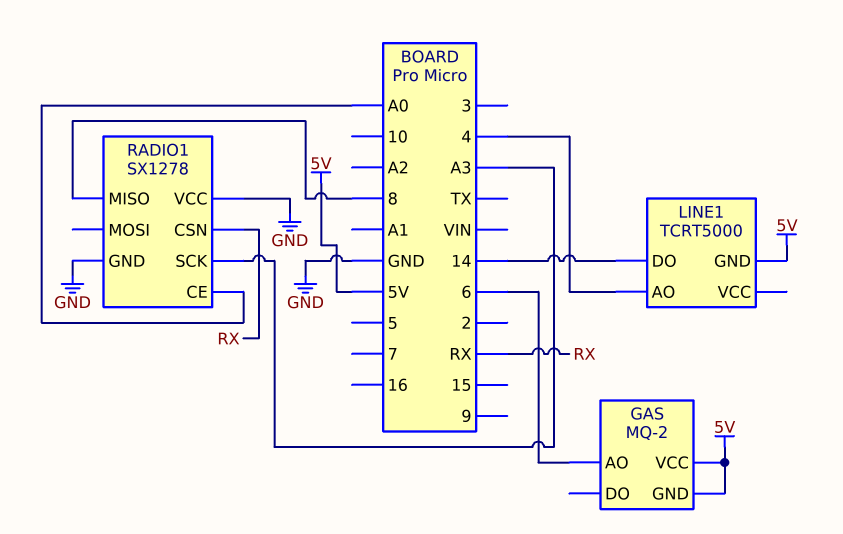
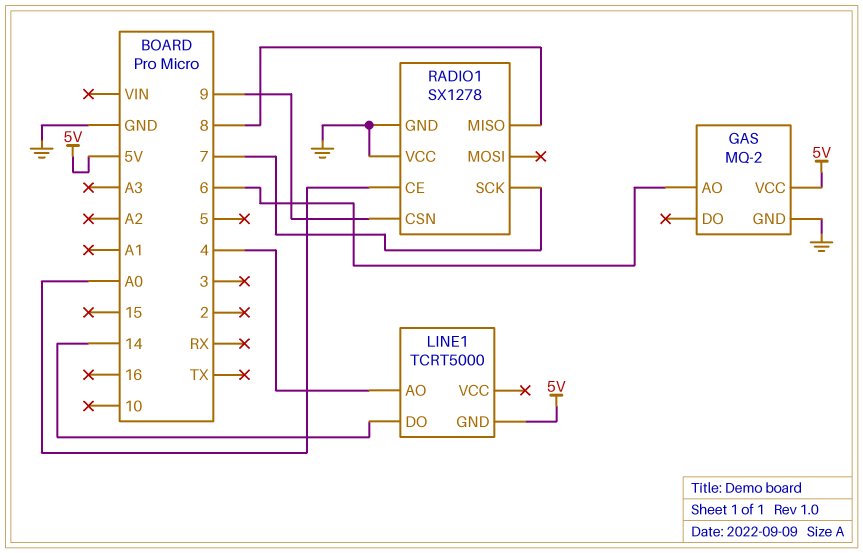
GAS pin GND: 5V -> GND
RADIO1 pin CSN: RX -> 9
RADIO1 pin SCK: A3 -> 7

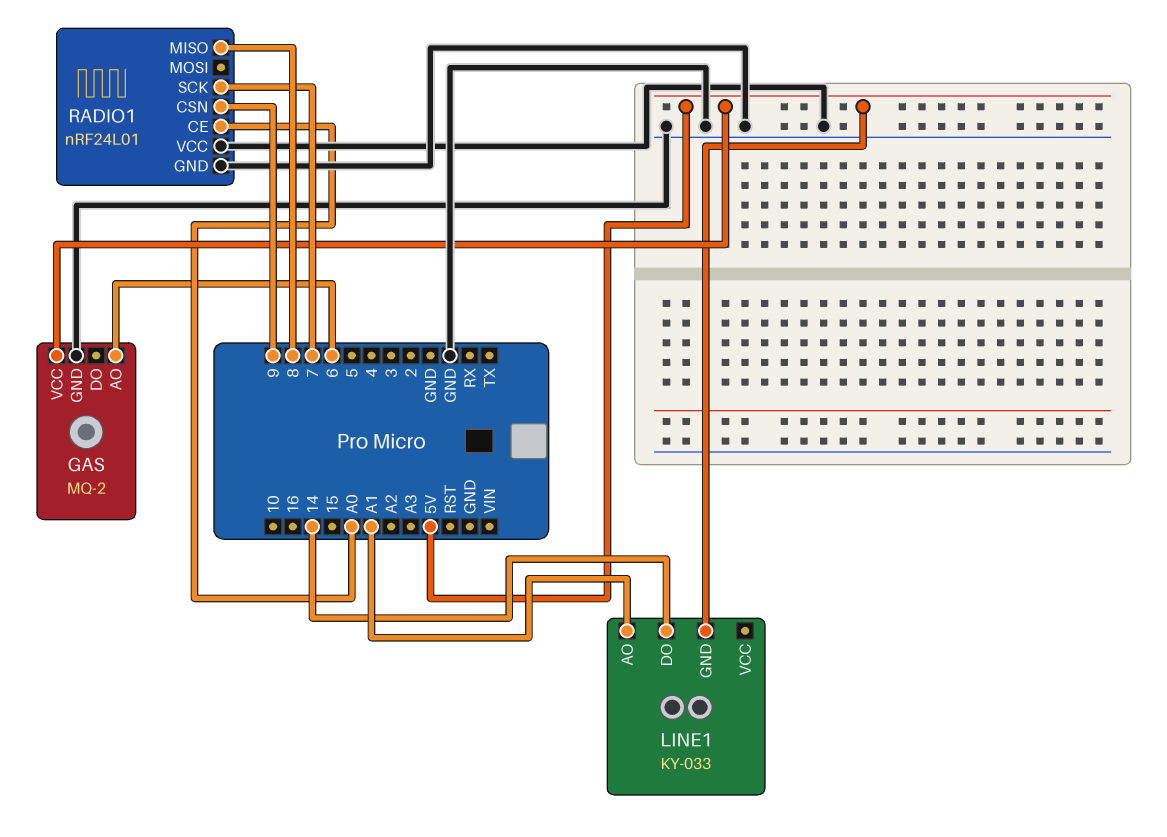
LINE1: TCRT5000 -> KY-033
LINE1 pin AO: 4 -> A1
RADIO1: SX1278 -> nRF24L01

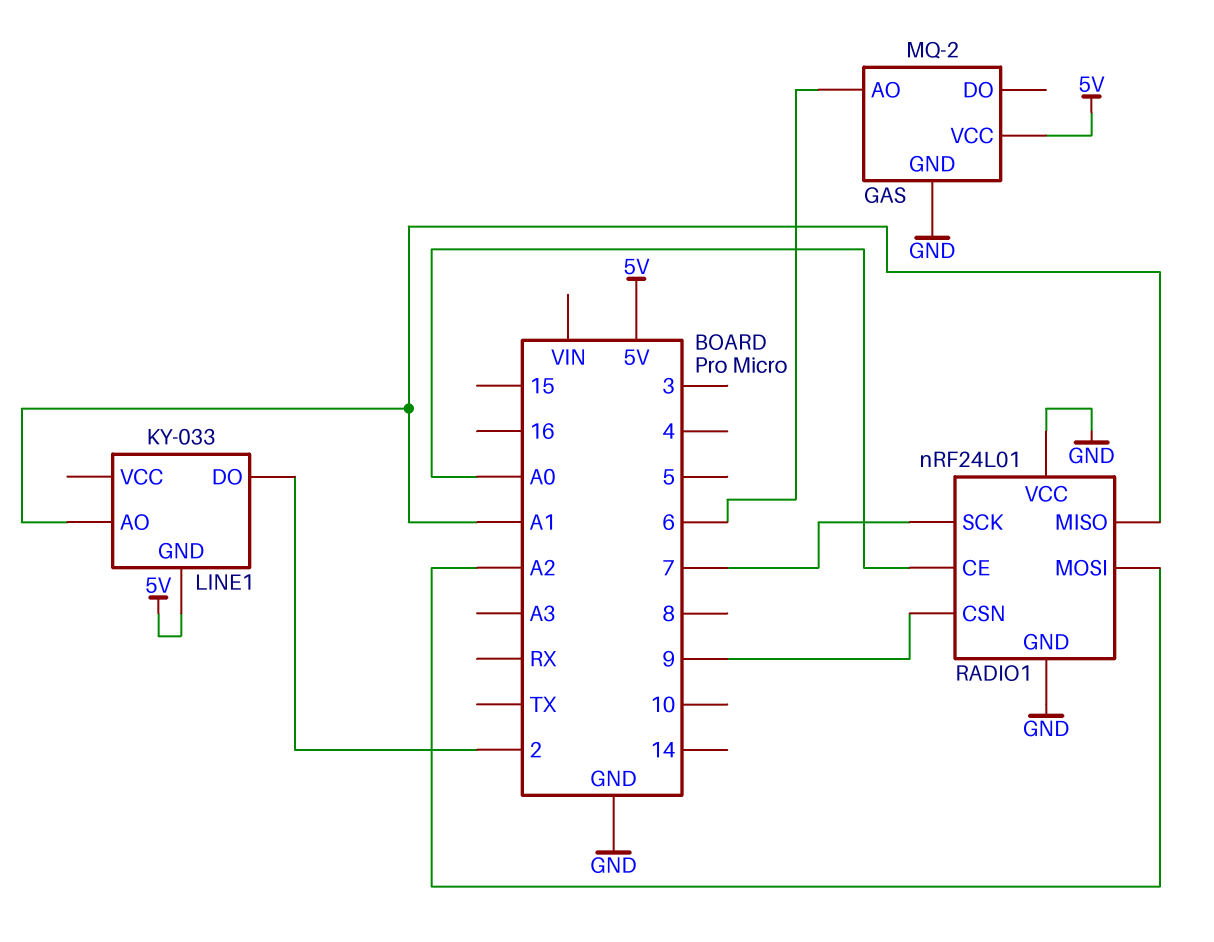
LINE1 pin DO: 14 -> 2
RADIO1 pin MISO: 8 -> A1
RADIO1 pin MOSI: none -> A2

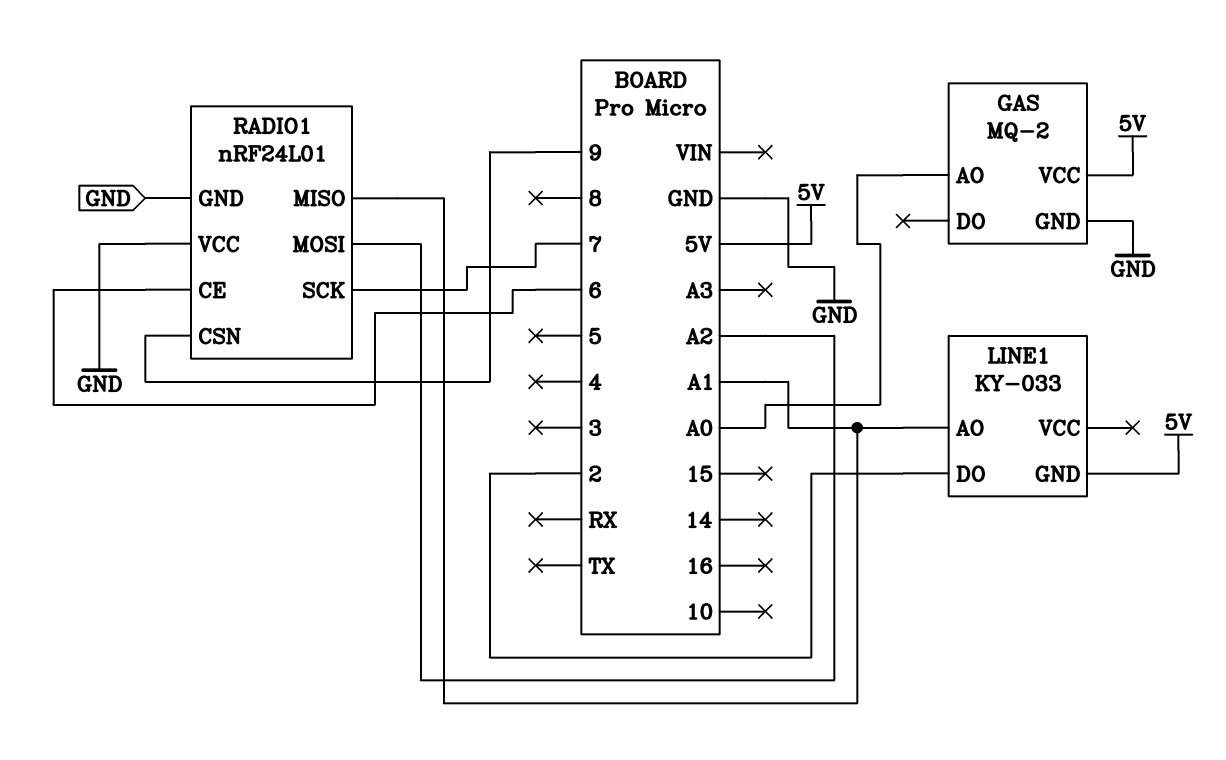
GAS pin AO: 6 -> A0
RADIO1 pin CE: A0 -> 6

